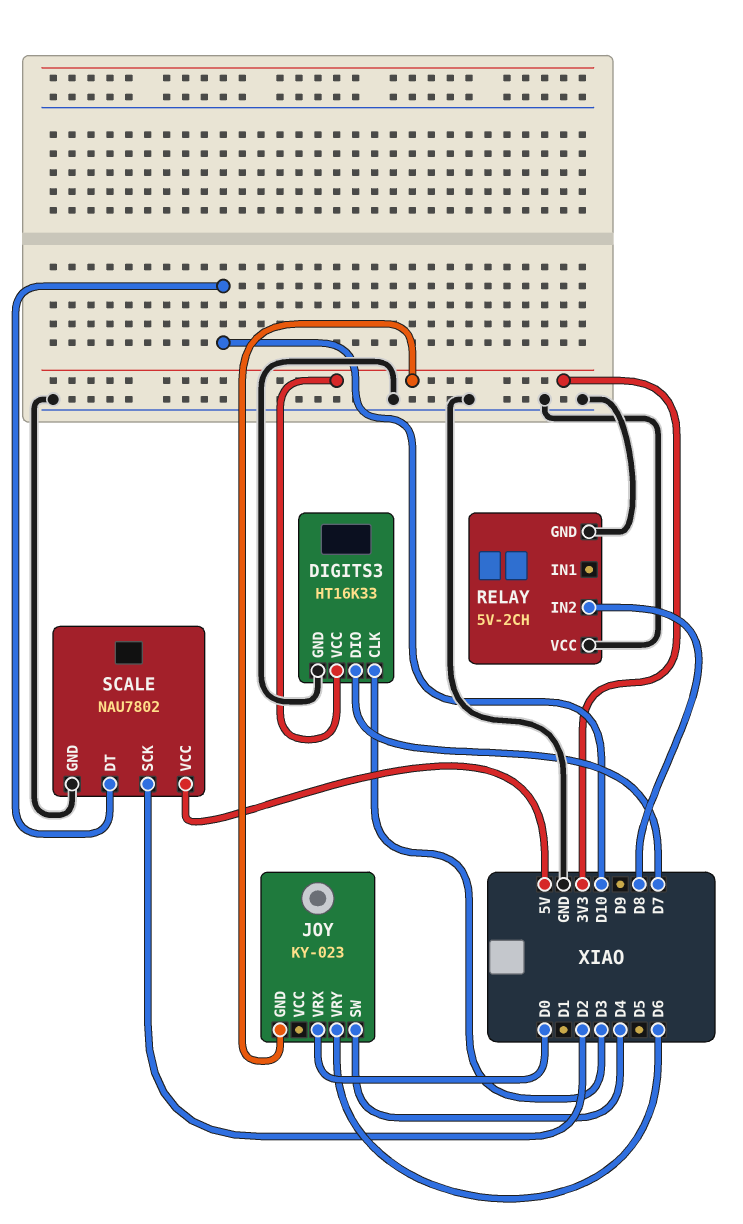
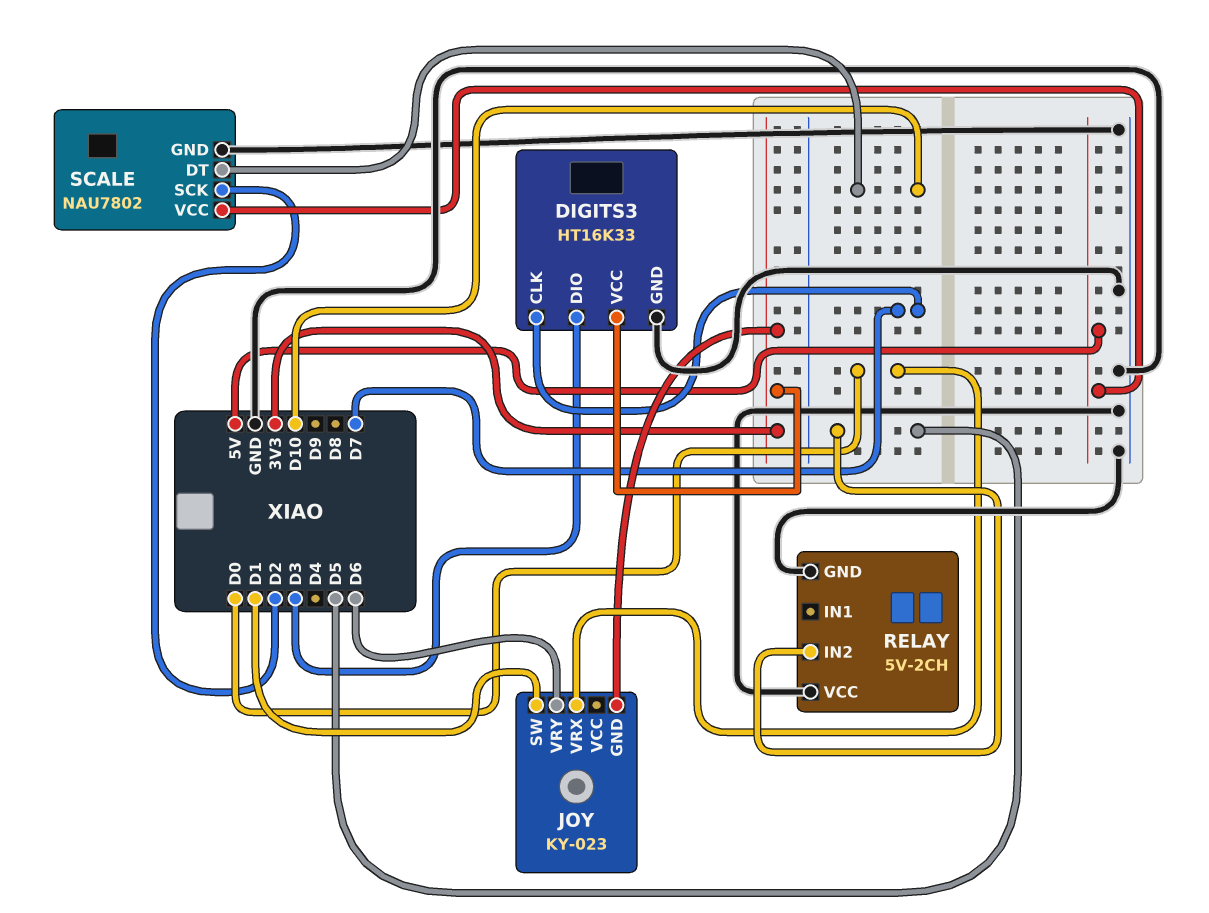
DIGITS3 pin CLK: D3 -> D7
DIGITS3 pin DIO: D7 -> D3
JOY pin SW: D4 -> D1
RELAY pin IN2: D8 -> D5

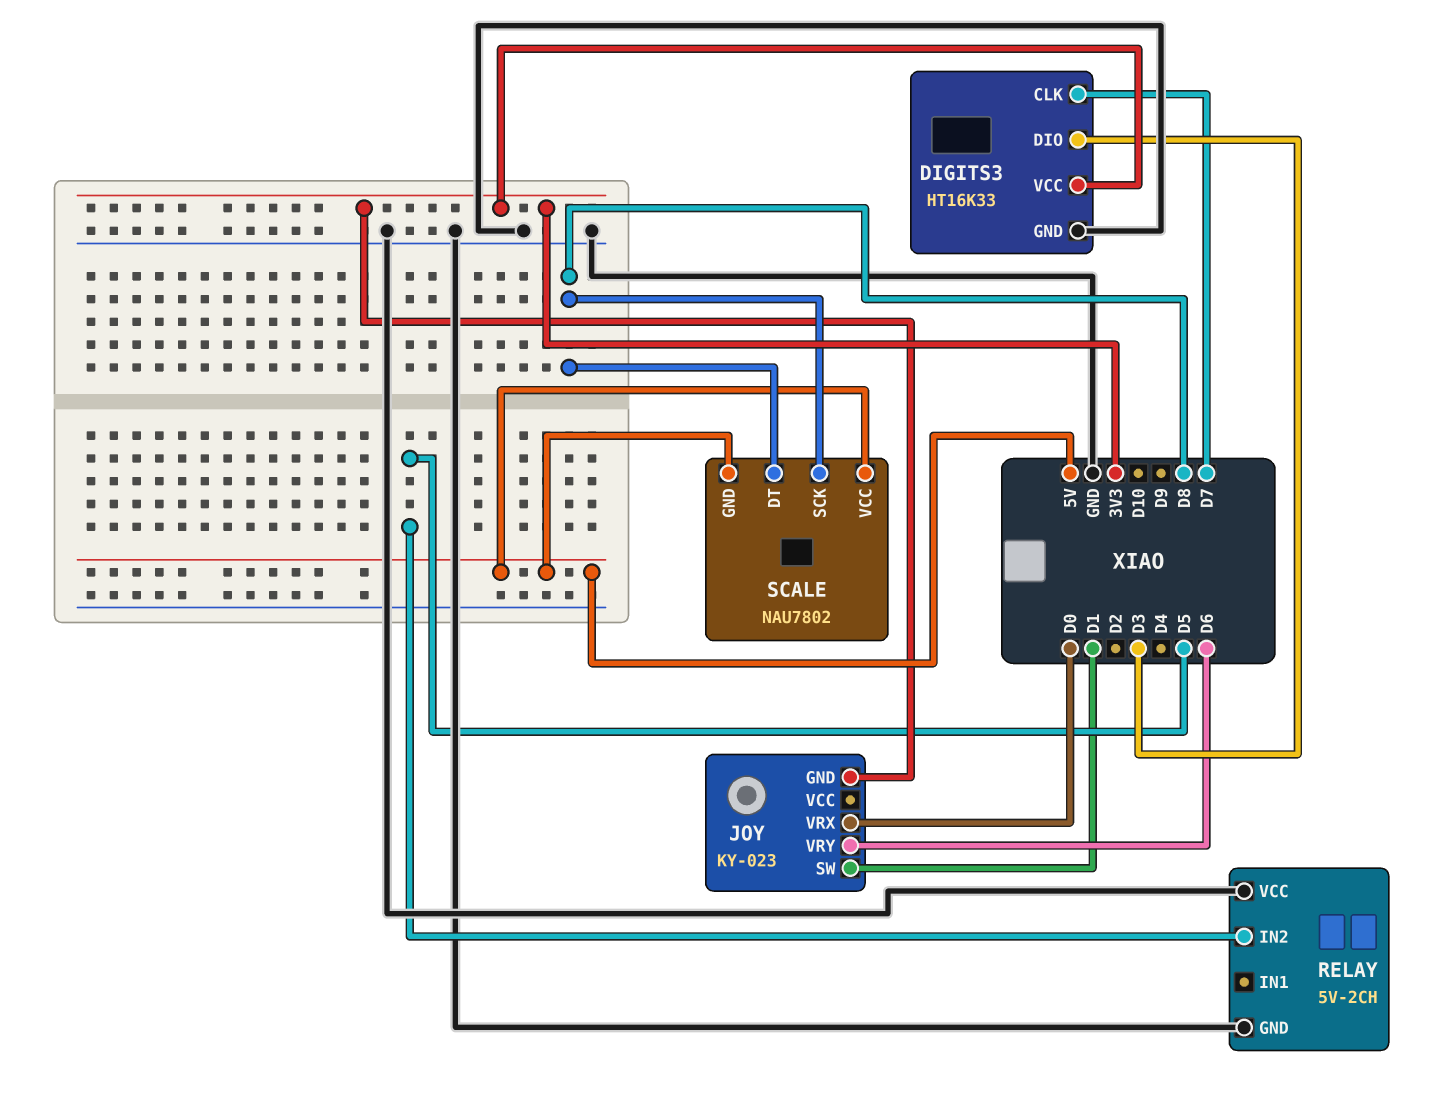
SCALE pin DT: D10 -> D8
SCALE pin GND: GND -> 5V
SCALE pin SCK: D2 -> D8

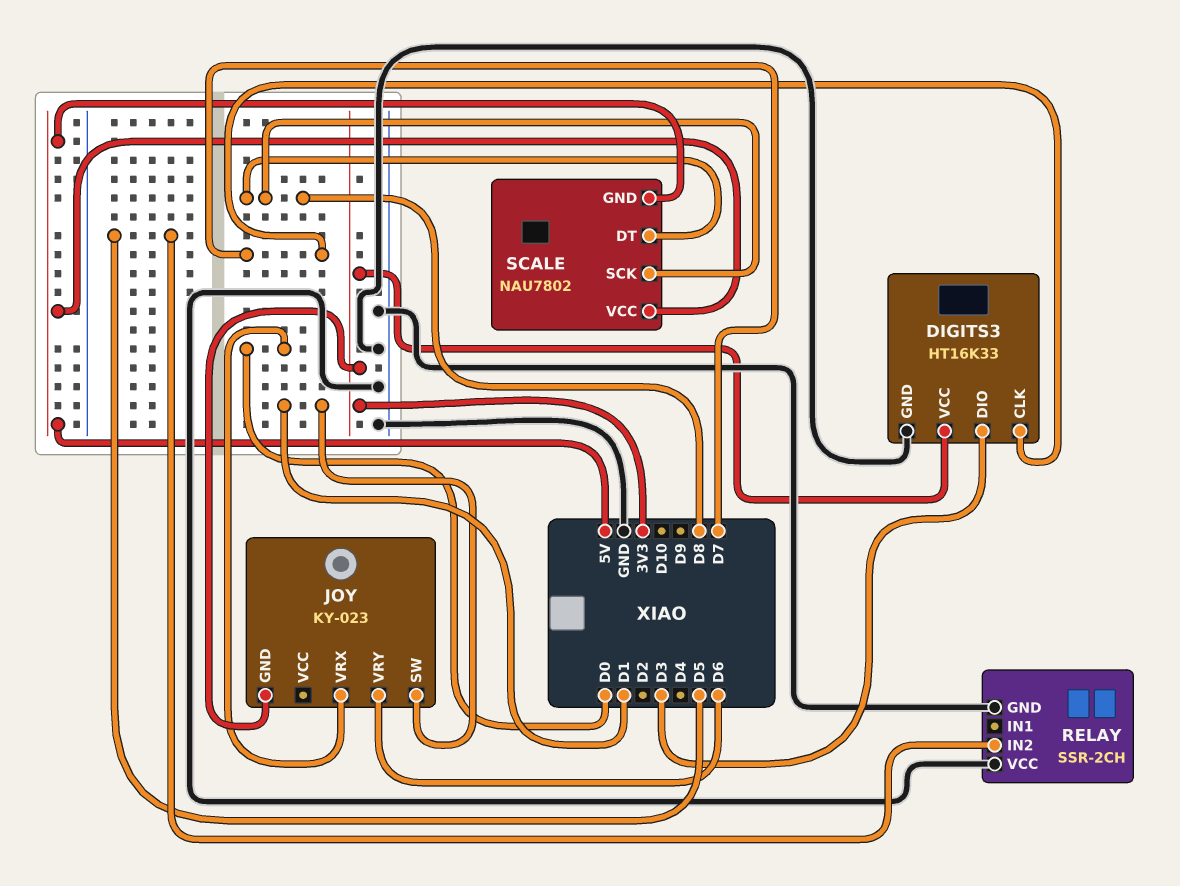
RELAY: 5V-2CH -> SSR-2CH

